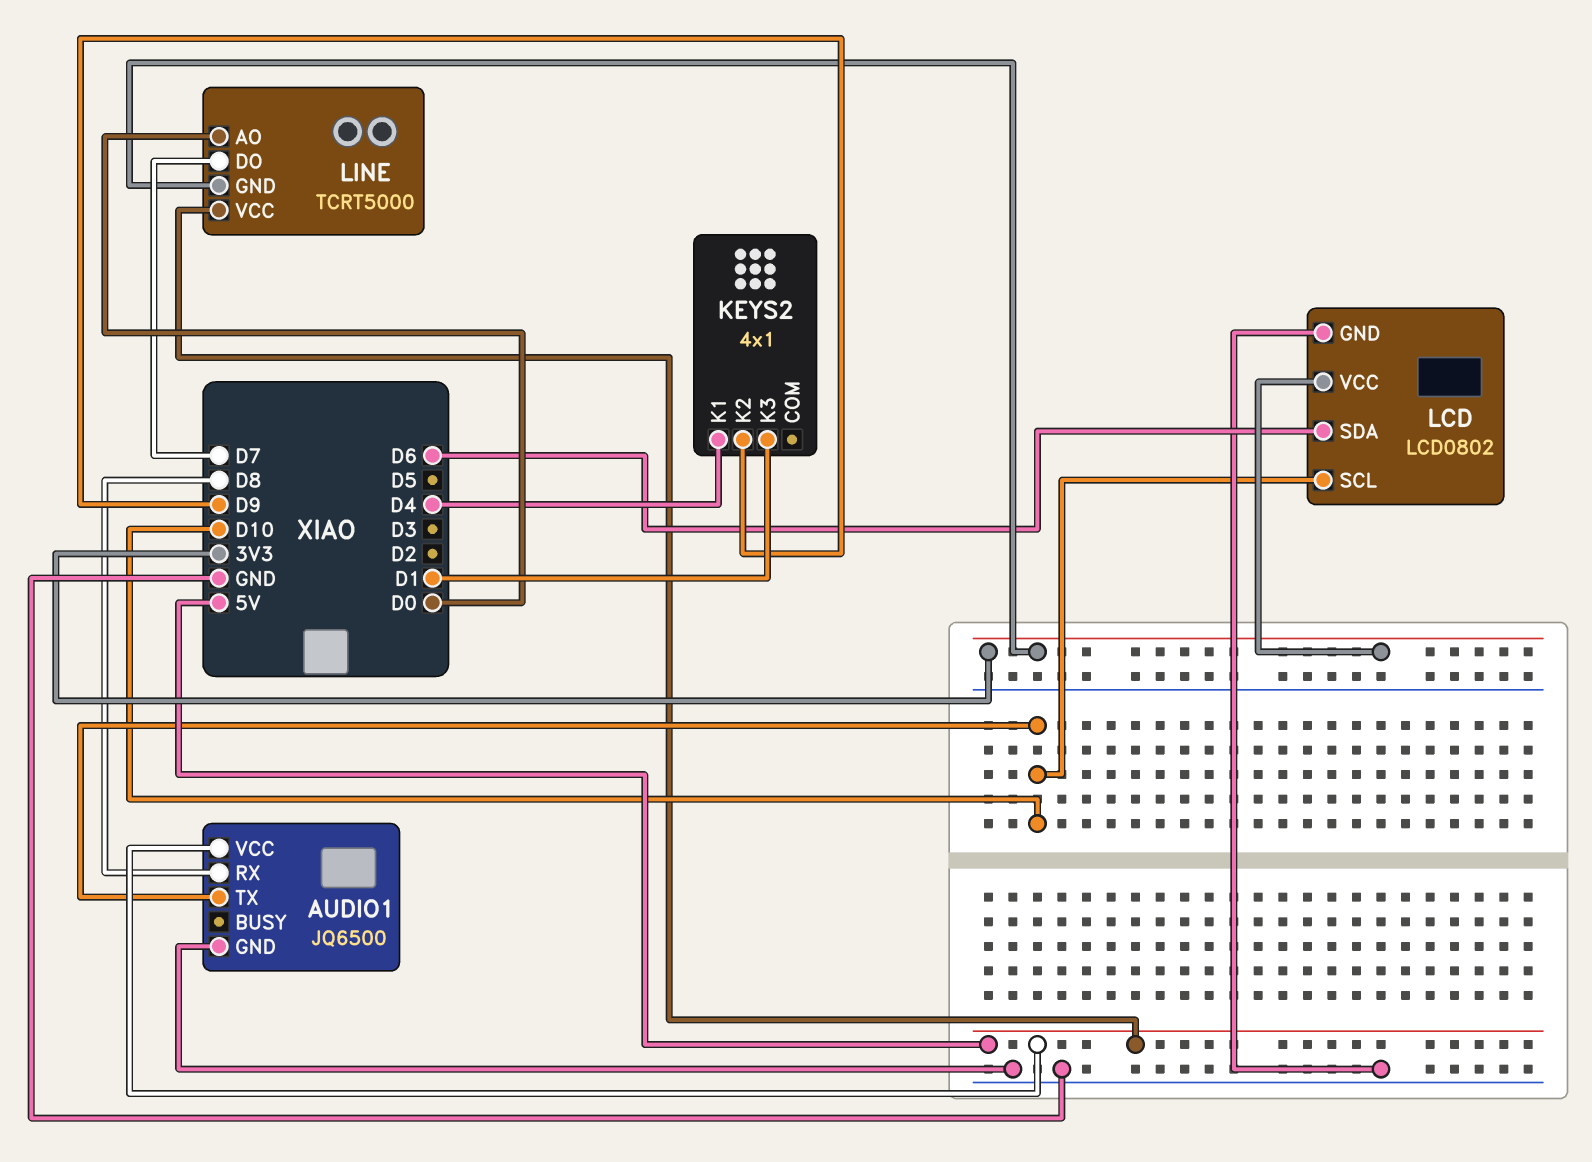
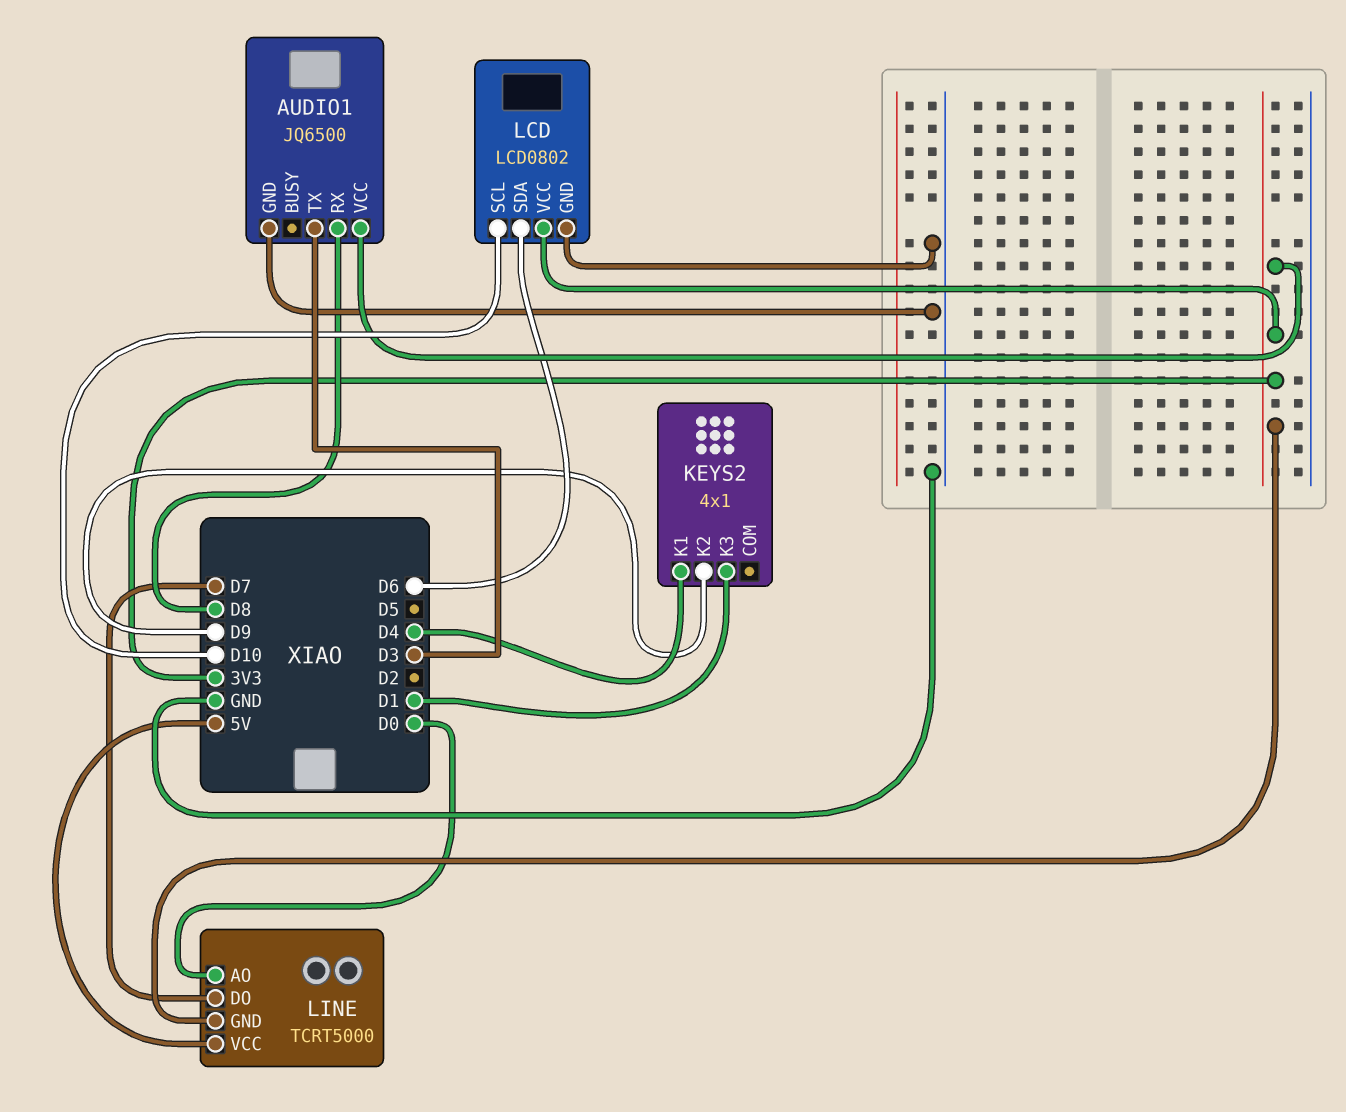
AUDIO1 pin TX: D10 -> D3
AUDIO1 pin VCC: 5V -> 3V3

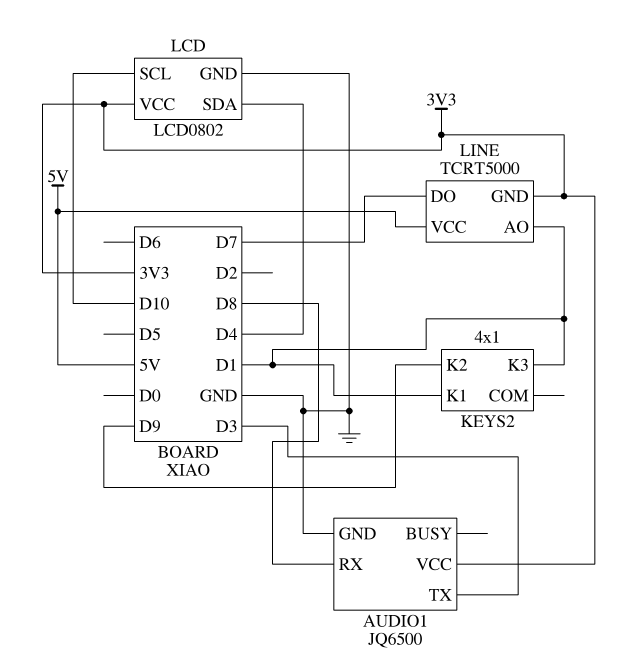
KEYS2 pin K1: D4 -> D1
LCD pin SDA: D6 -> D4
LINE pin AO: D0 -> D1

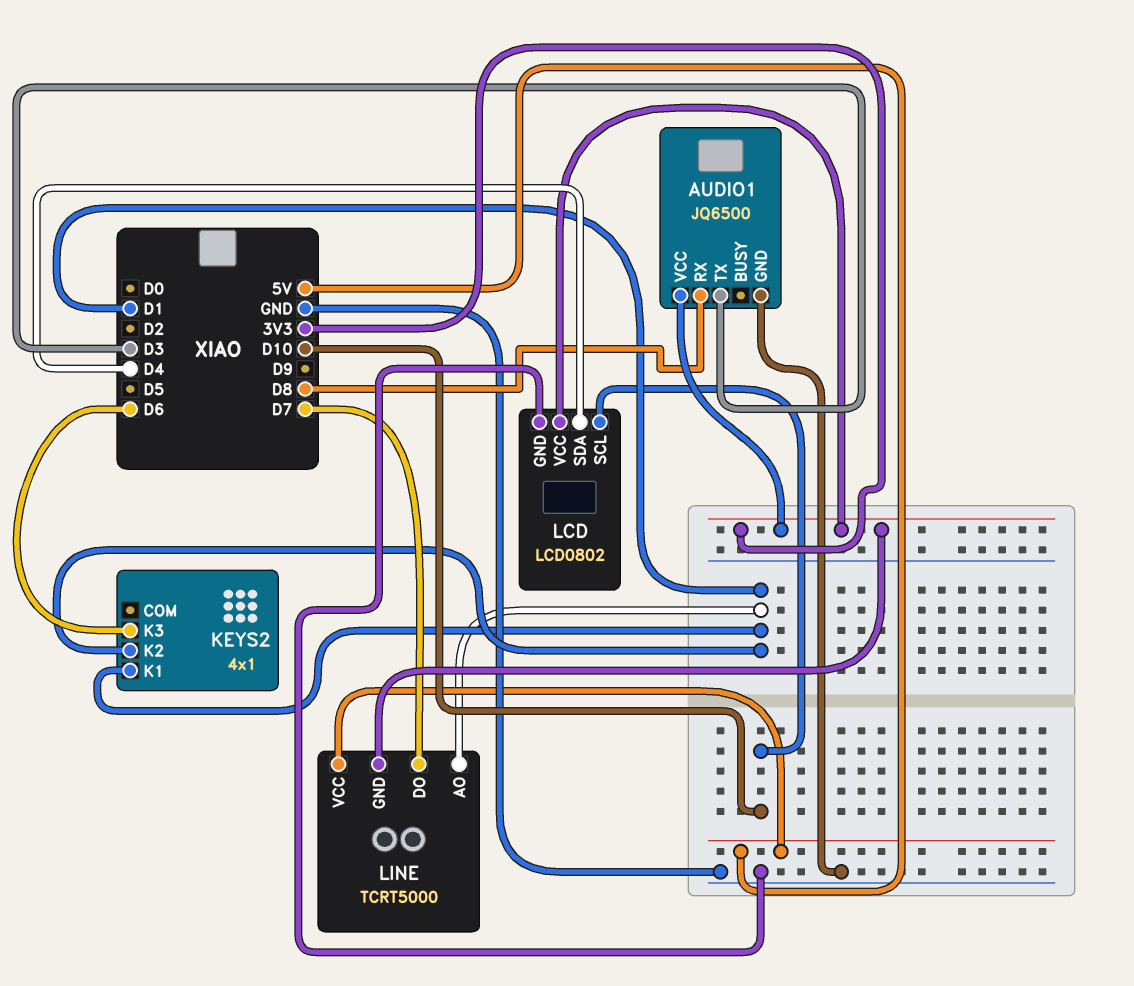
KEYS2 pin K2: D9 -> D1
KEYS2 pin K3: D1 -> D6

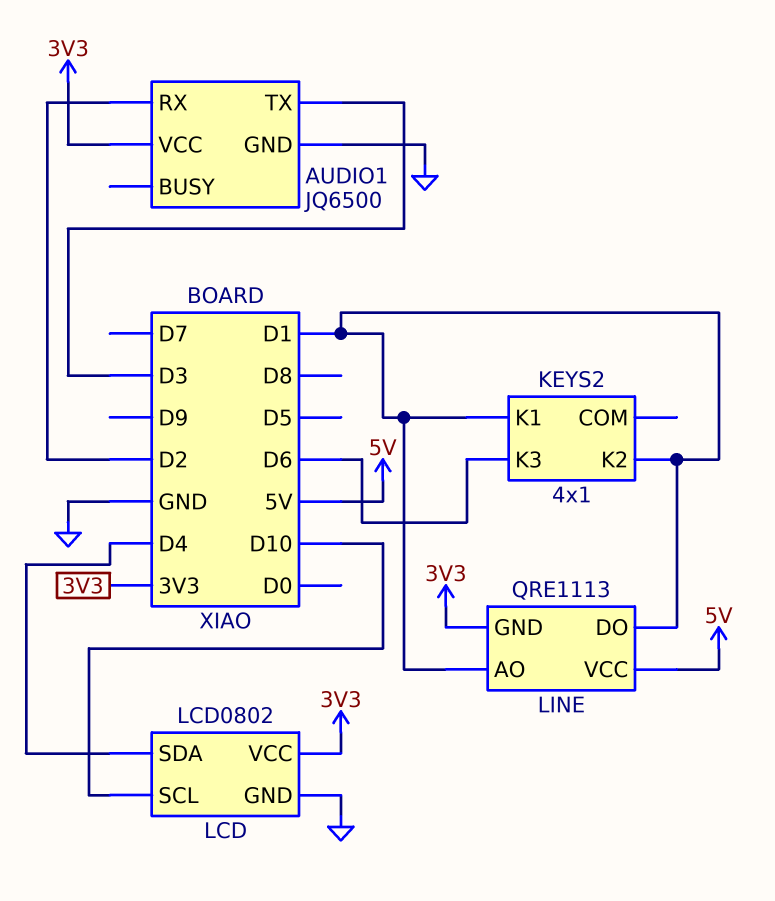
AUDIO1 pin RX: D8 -> D2
LINE: TCRT5000 -> QRE1113
LINE pin DO: D7 -> D1

